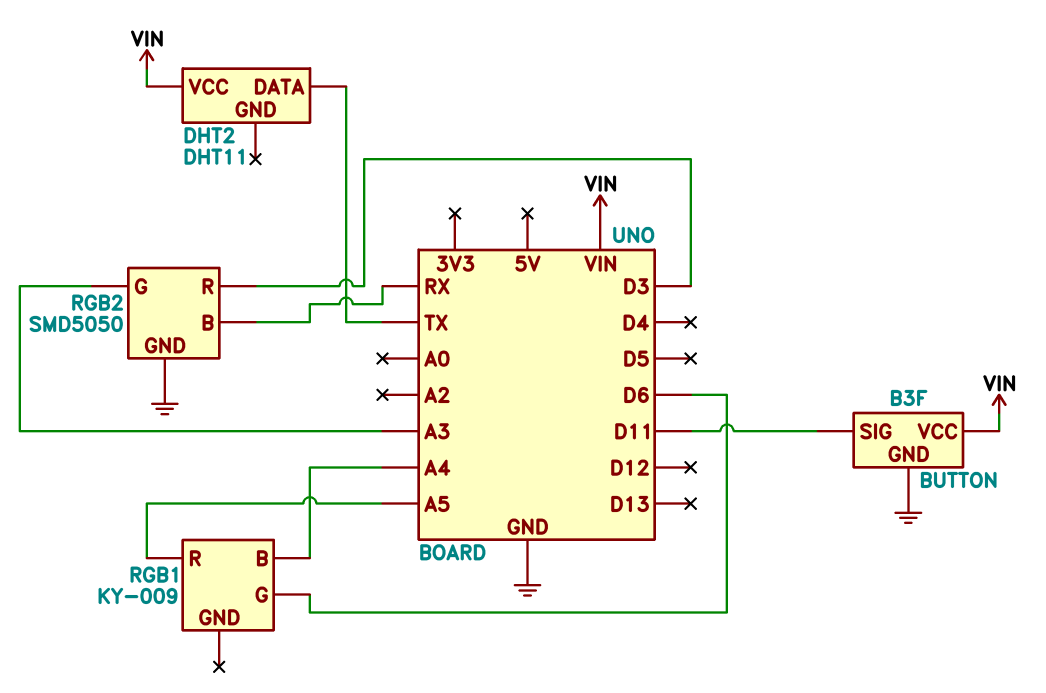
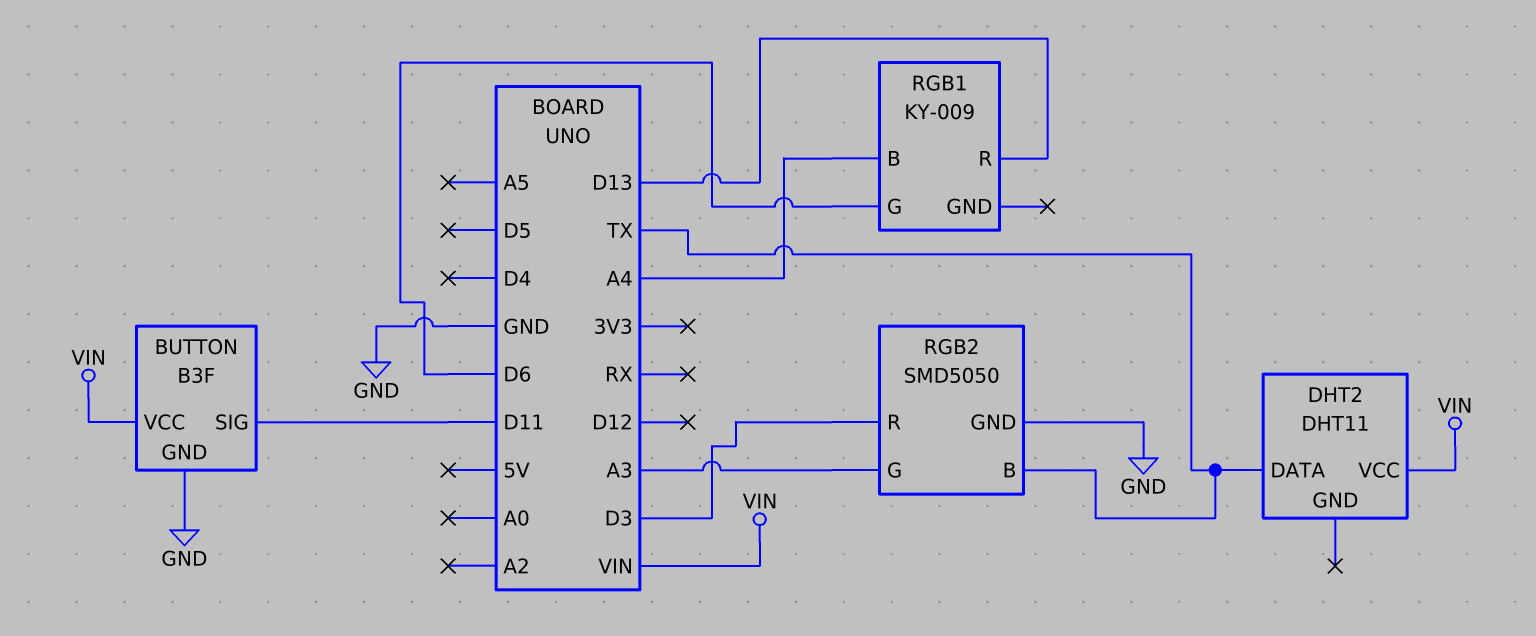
RGB1 pin R: A5 -> D13
RGB2 pin B: RX -> TX

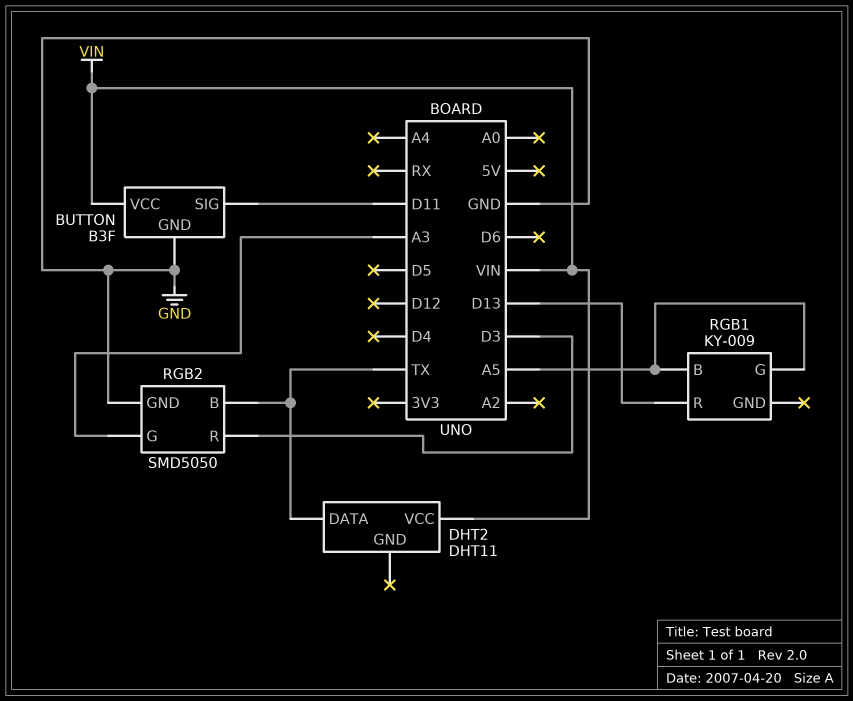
RGB1 pin B: A4 -> A5
RGB1 pin G: D6 -> A5

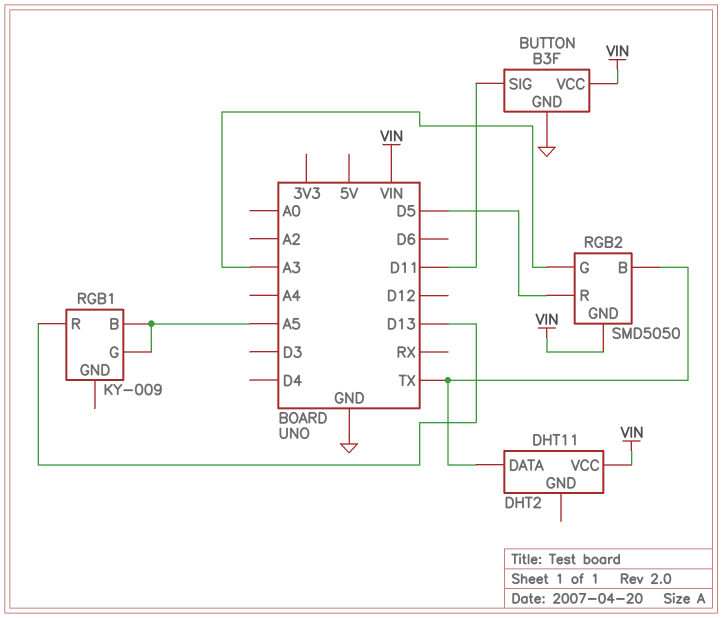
RGB2 pin GND: GND -> VIN
RGB2 pin R: D3 -> D5

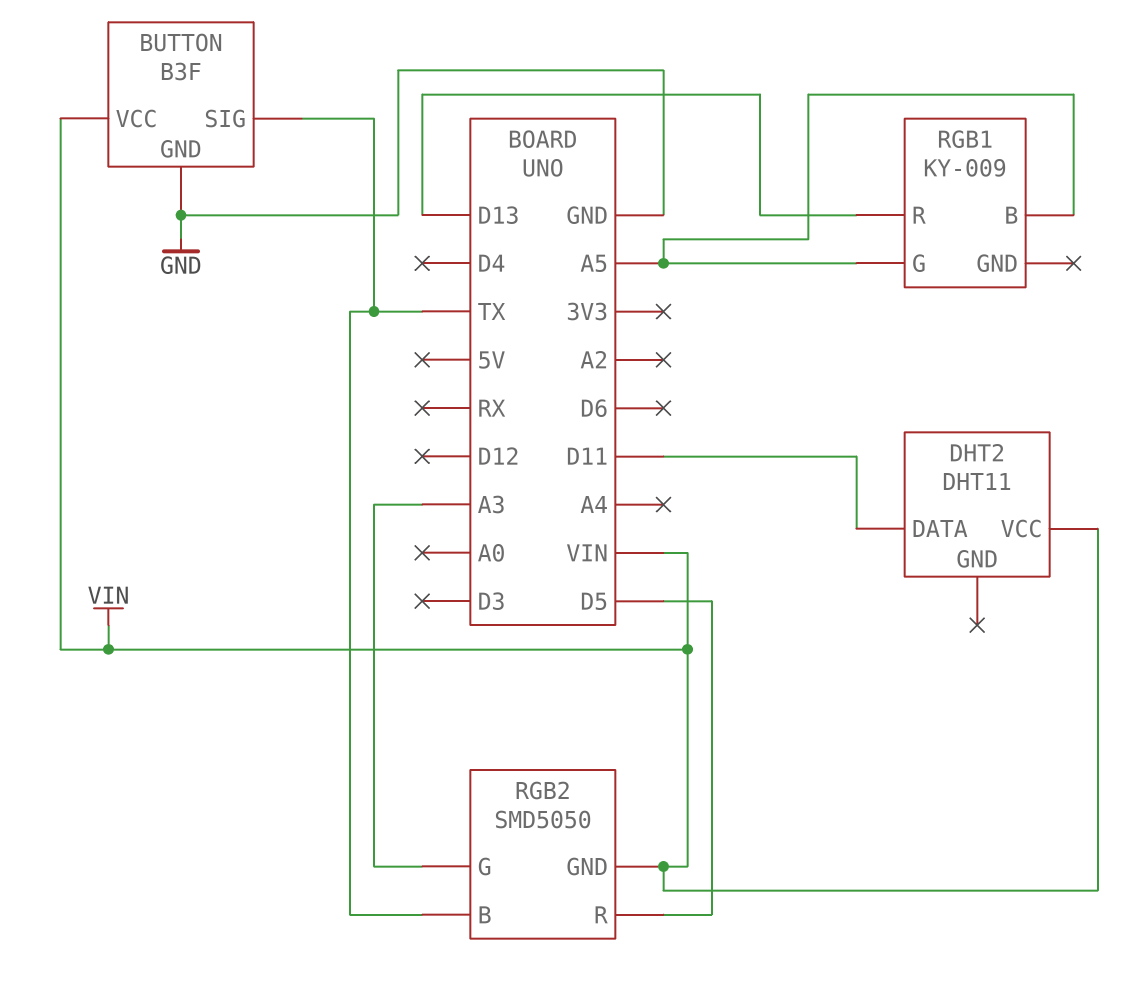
BUTTON pin SIG: D11 -> TX
DHT2 pin DATA: TX -> D11

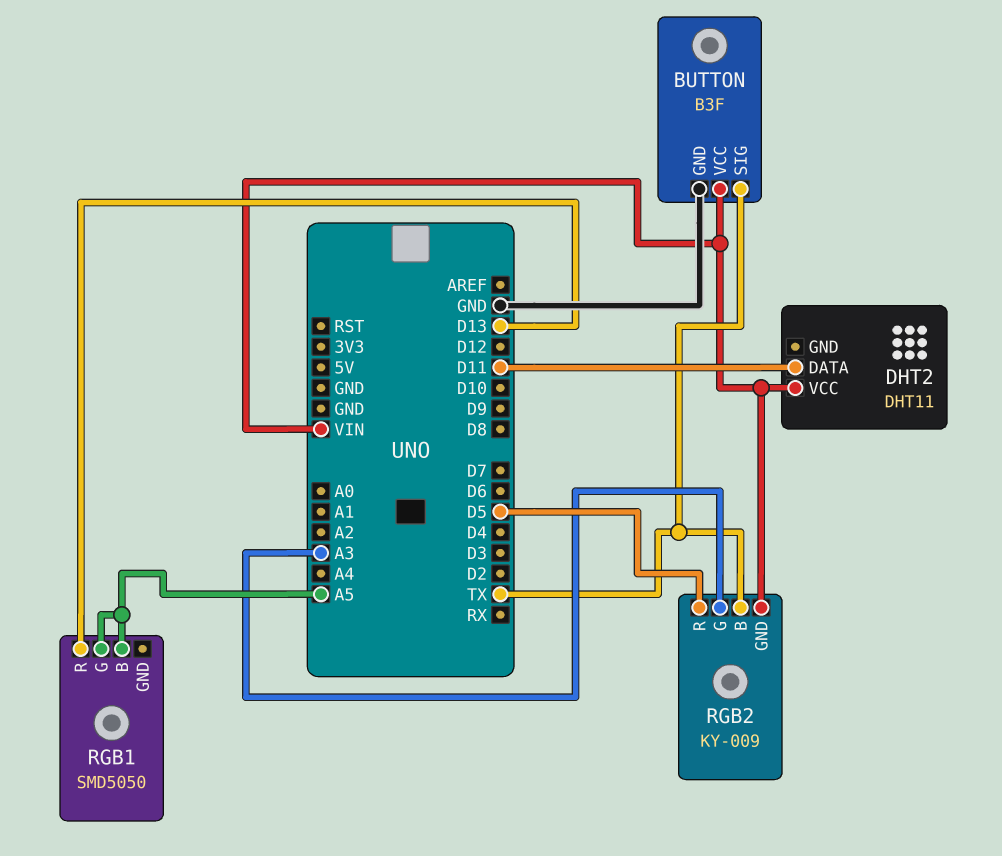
RGB1: KY-009 -> SMD5050
RGB2: SMD5050 -> KY-009

